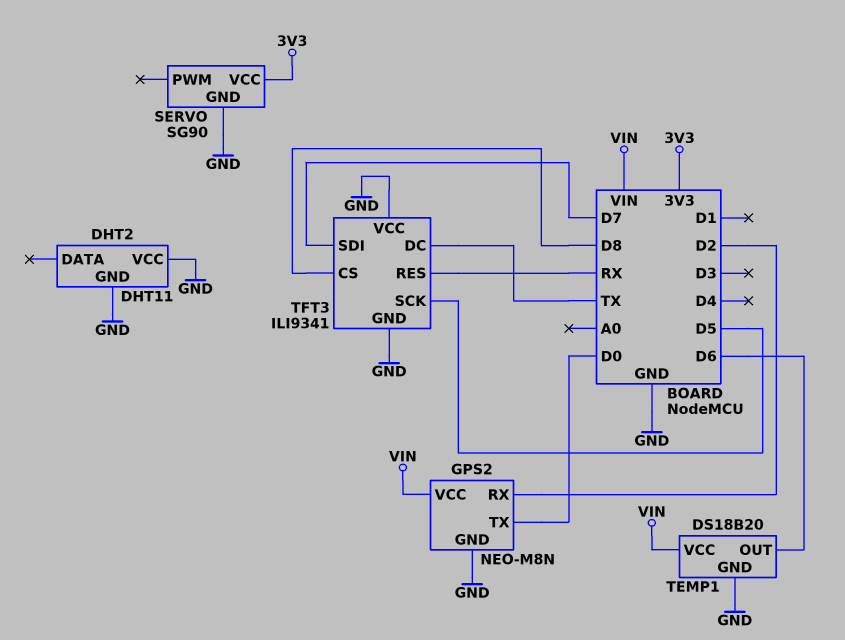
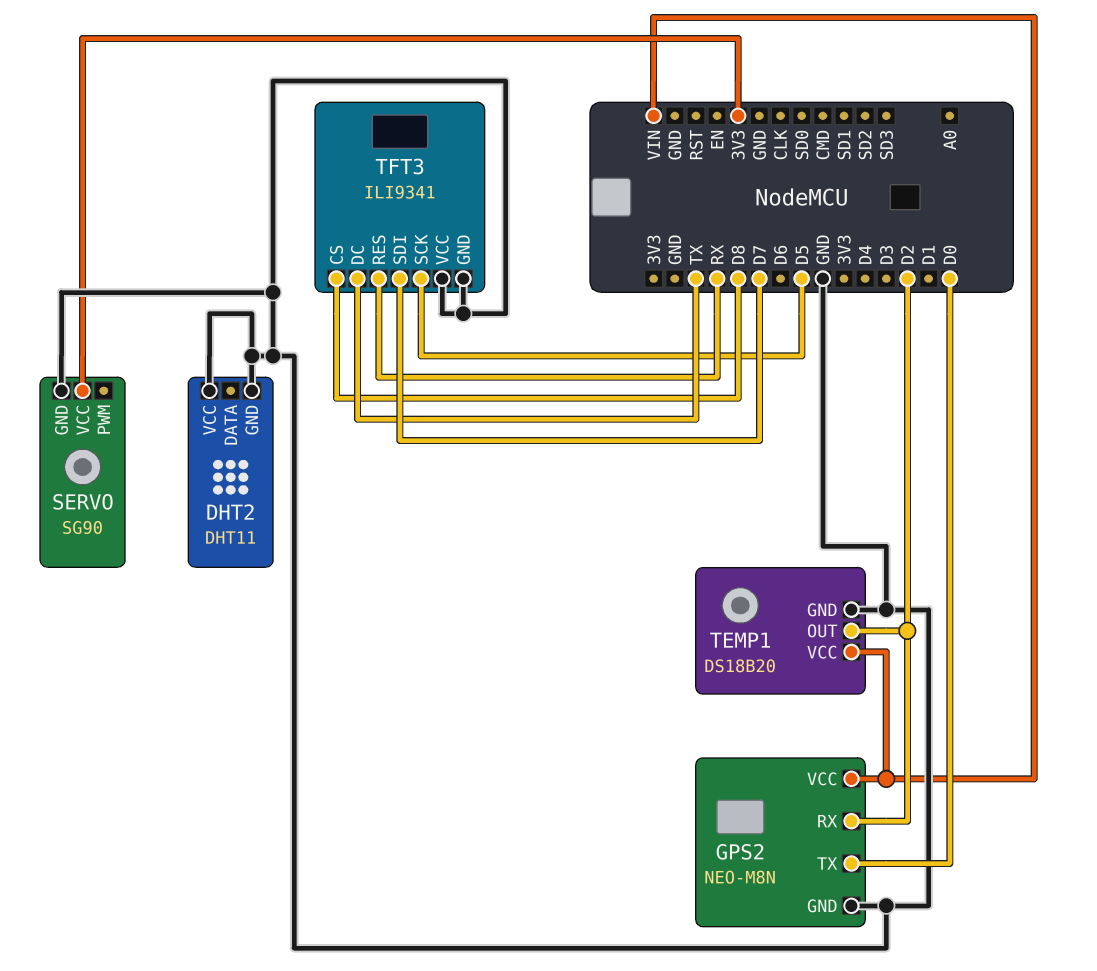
TEMP1 pin OUT: D6 -> D2

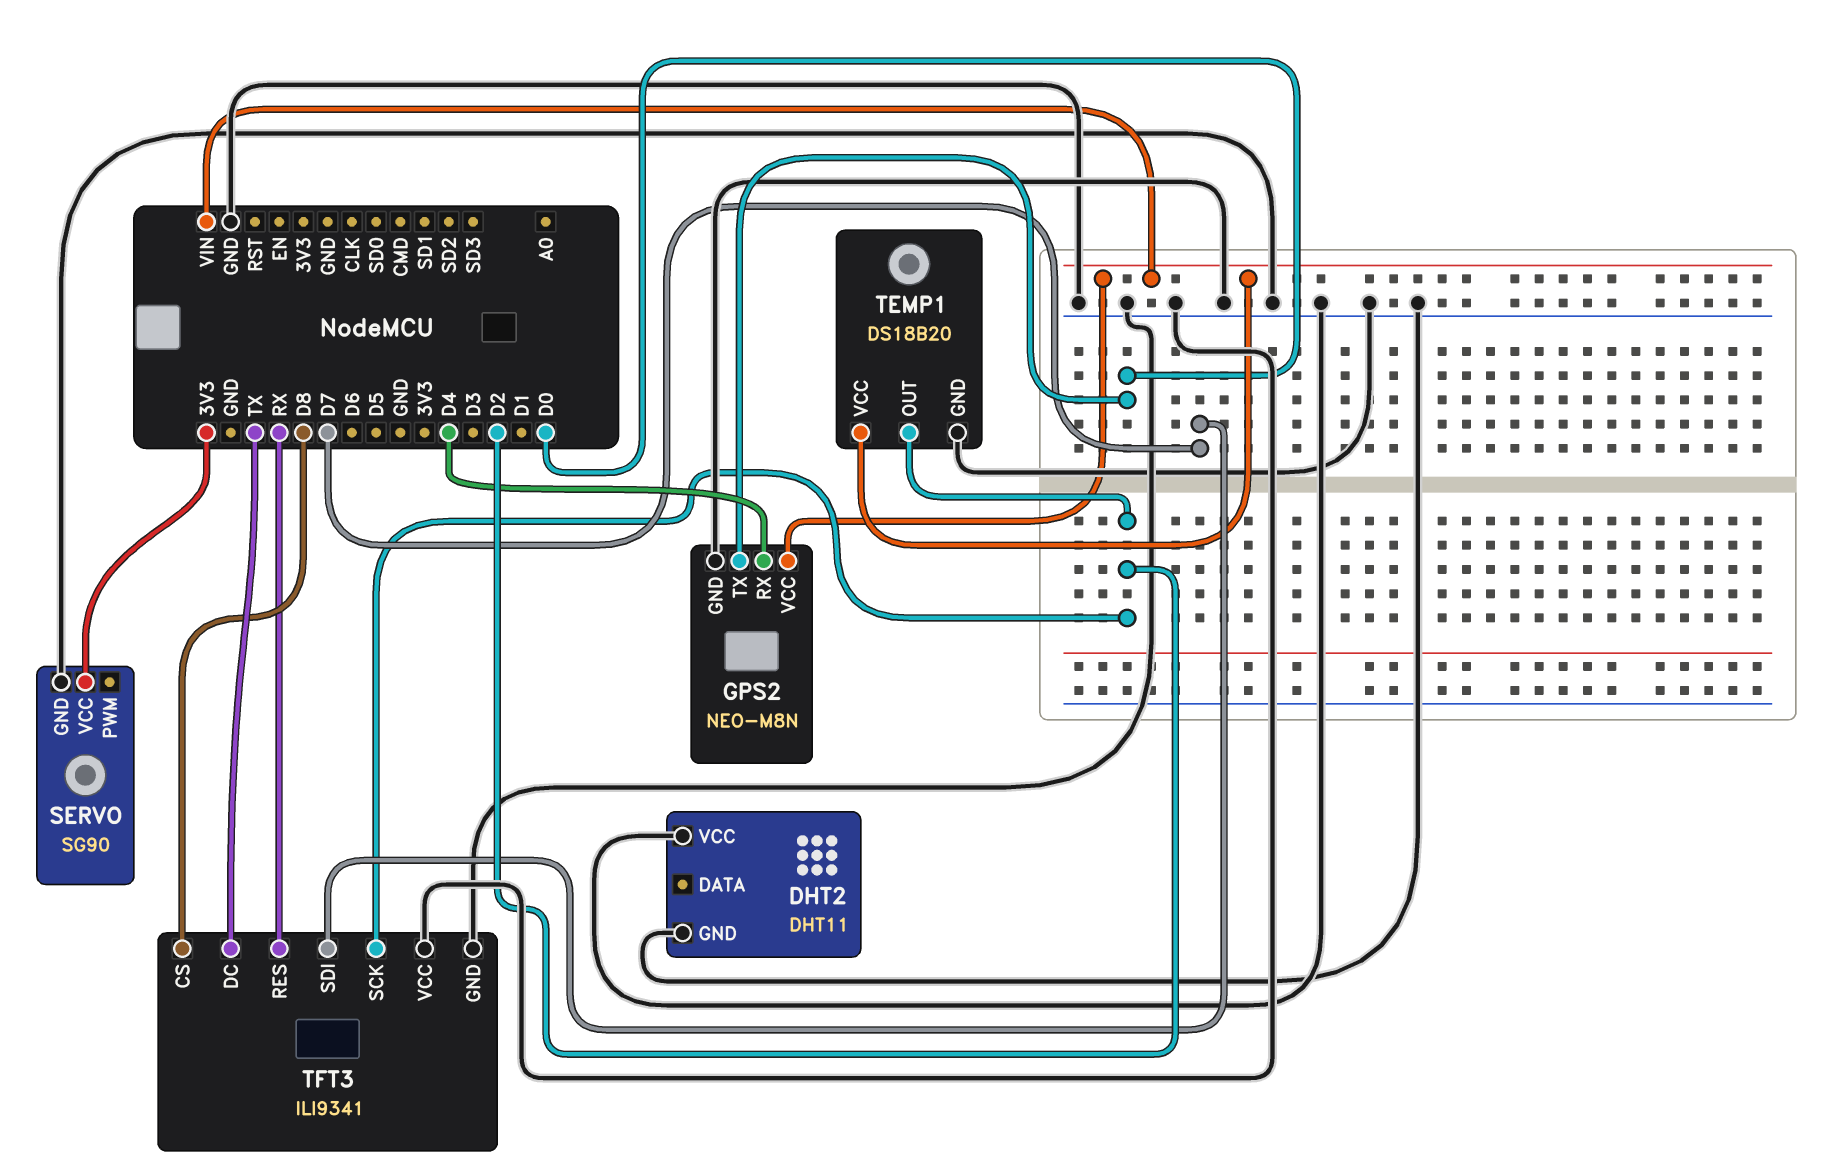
GPS2 pin RX: D2 -> D4
TFT3 pin SCK: D5 -> D2

